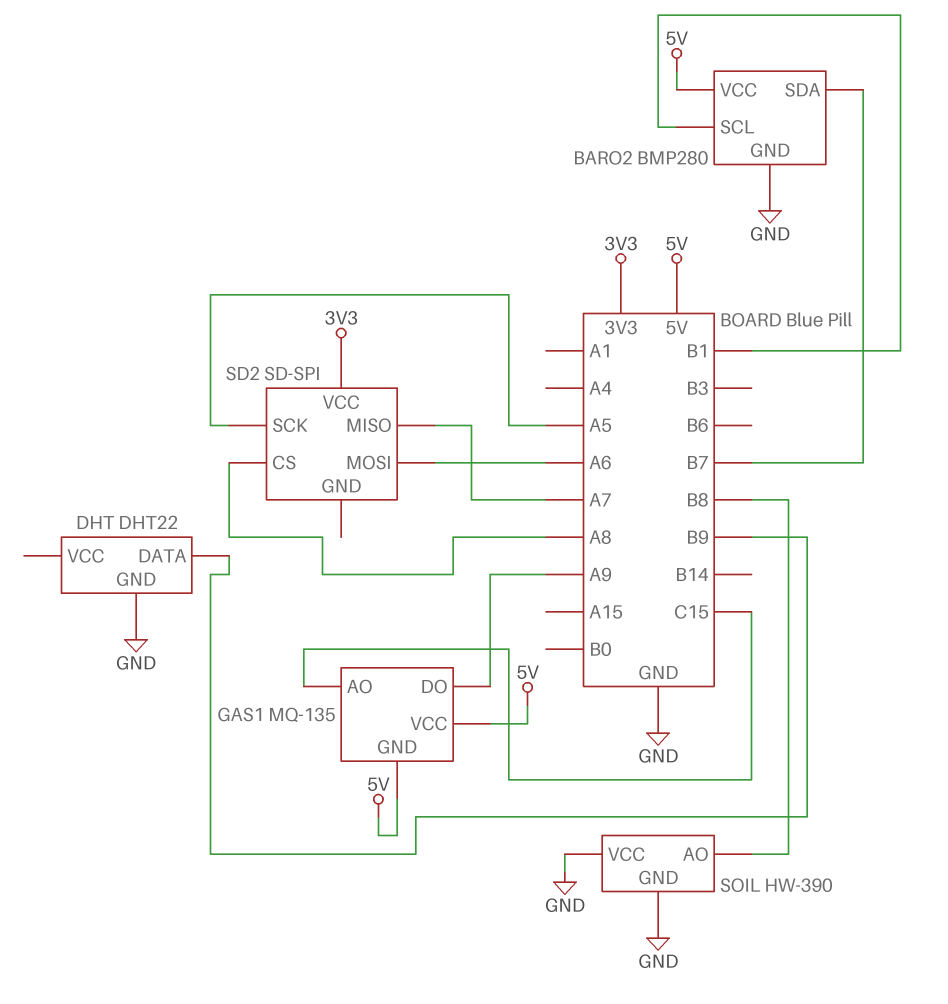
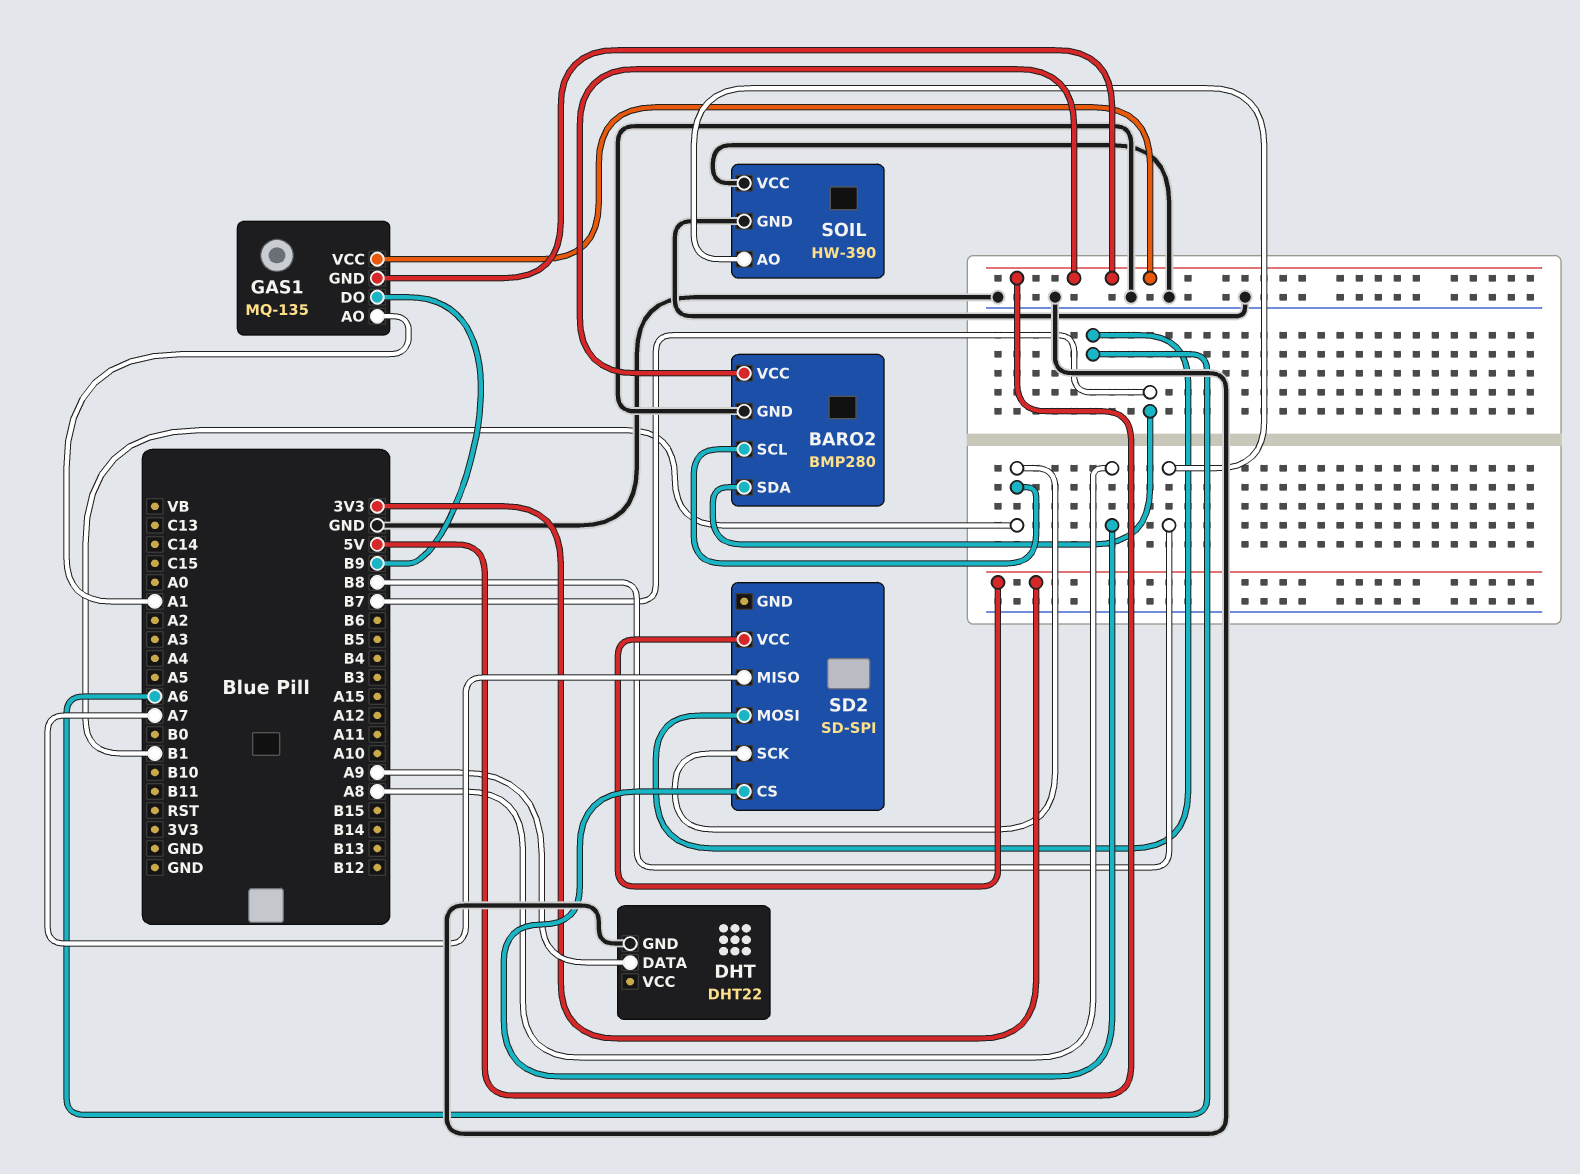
DHT pin DATA: B9 -> A9
GAS1 pin AO: C15 -> A1
GAS1 pin DO: A9 -> B9
SD2 pin SCK: A5 -> B1

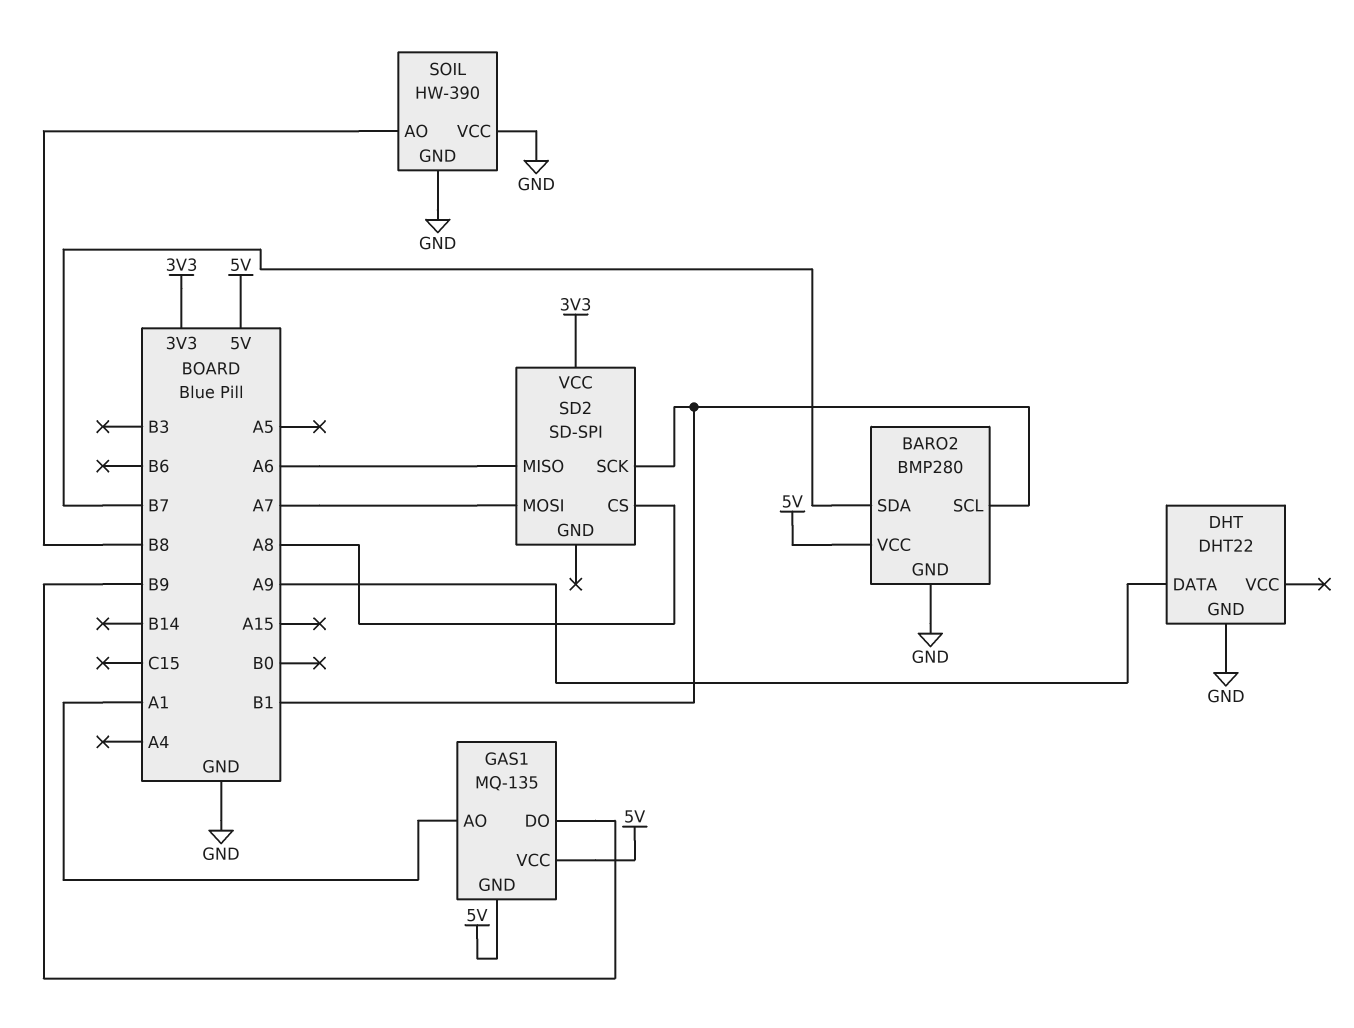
SD2 pin MISO: A7 -> A6
SD2 pin MOSI: A6 -> A7

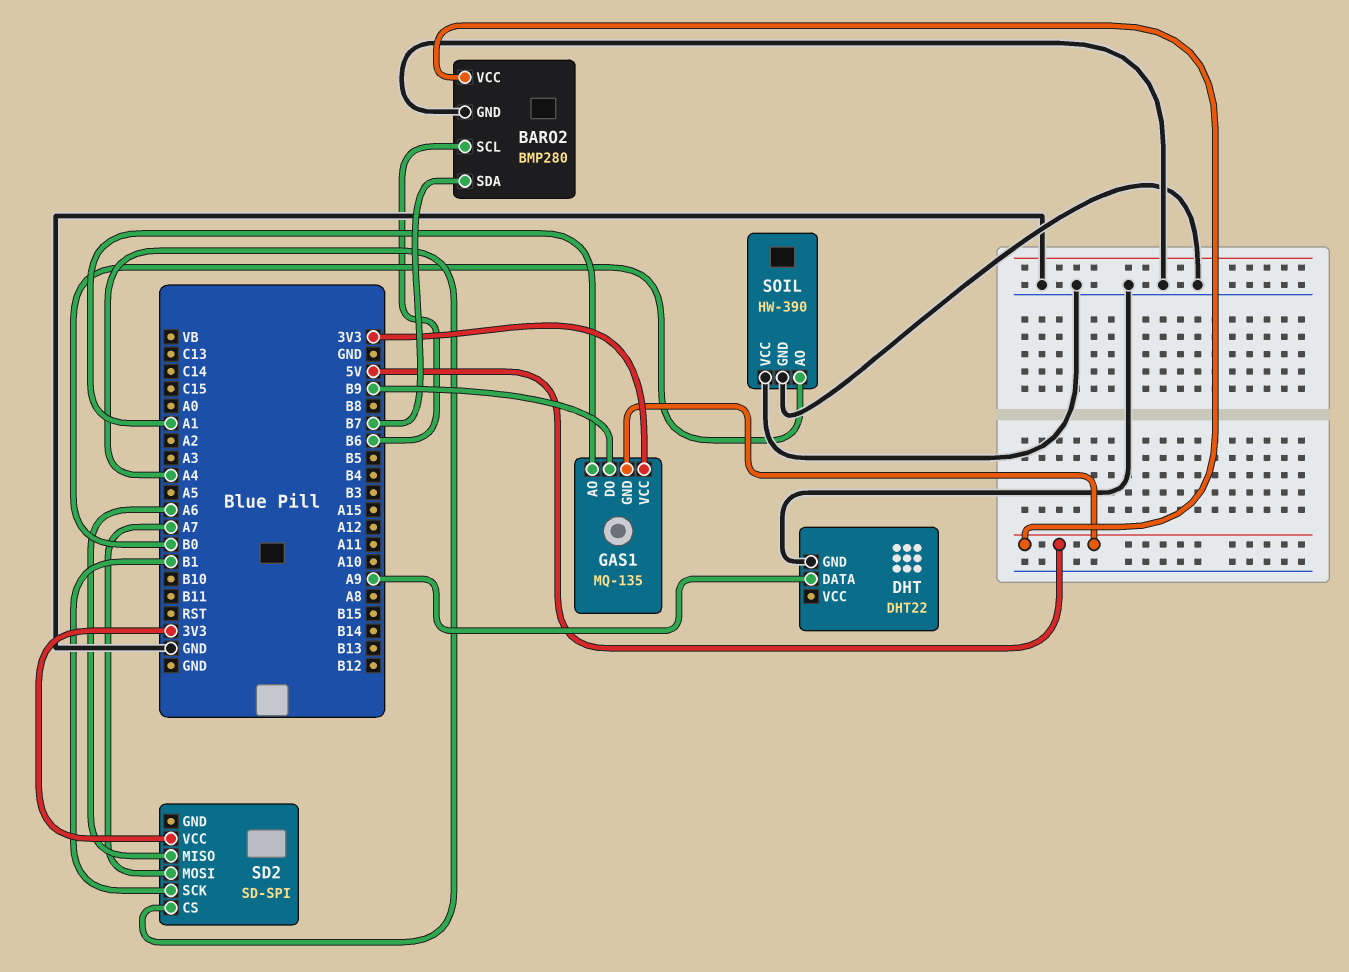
BARO2 pin SCL: B1 -> B6
GAS1 pin VCC: 5V -> 3V3
SD2 pin CS: A8 -> A4
SOIL pin AO: B8 -> B0

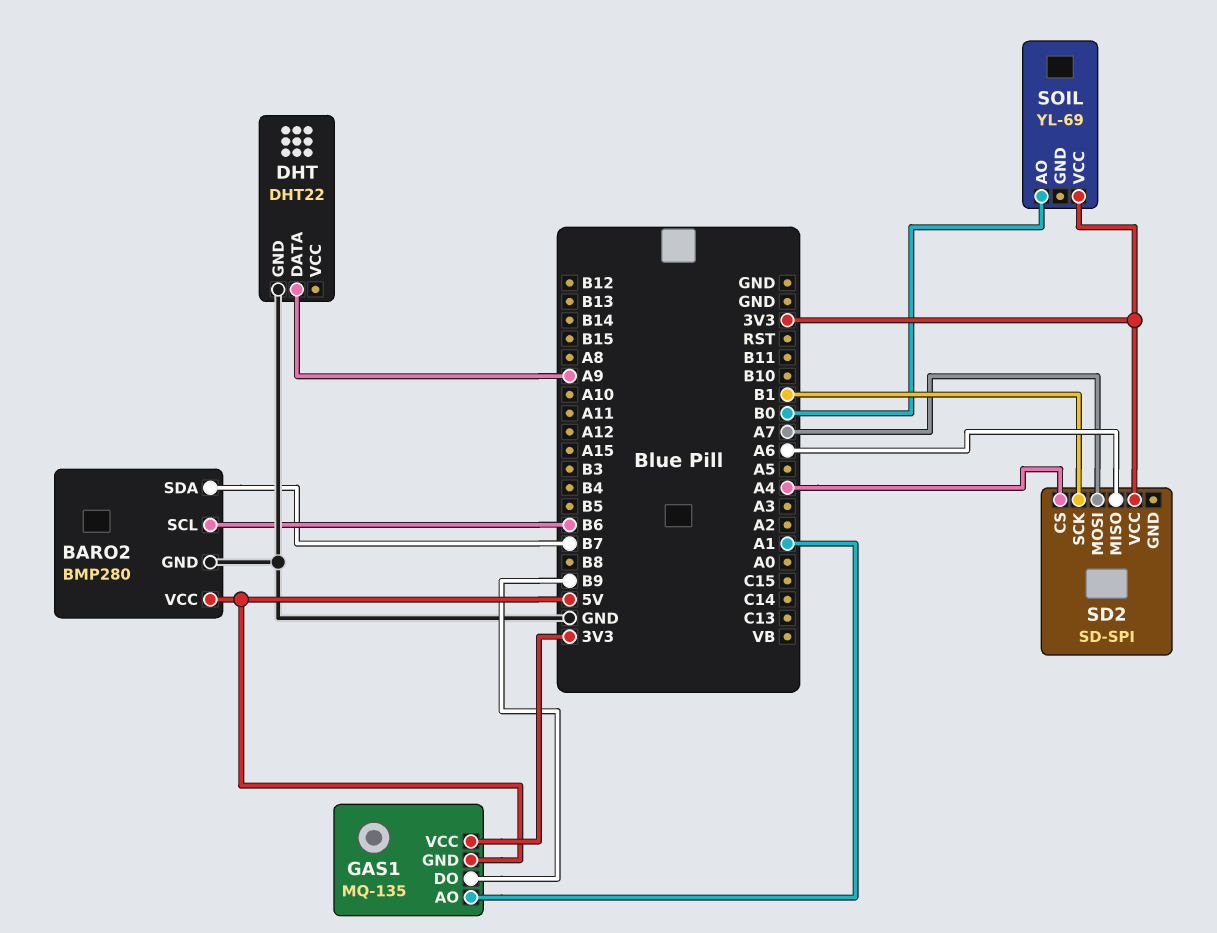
SOIL: HW-390 -> YL-69
SOIL pin GND: GND -> none
SOIL pin VCC: GND -> 3V3

